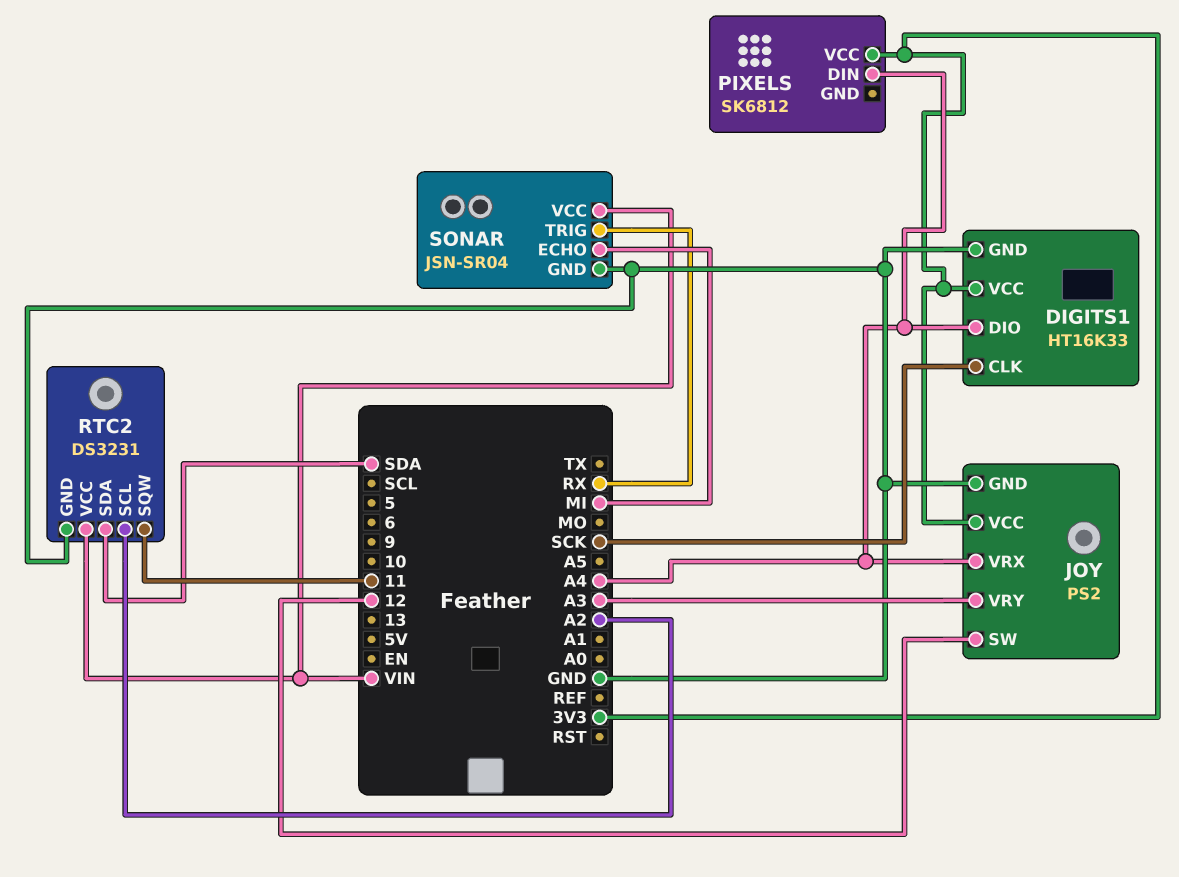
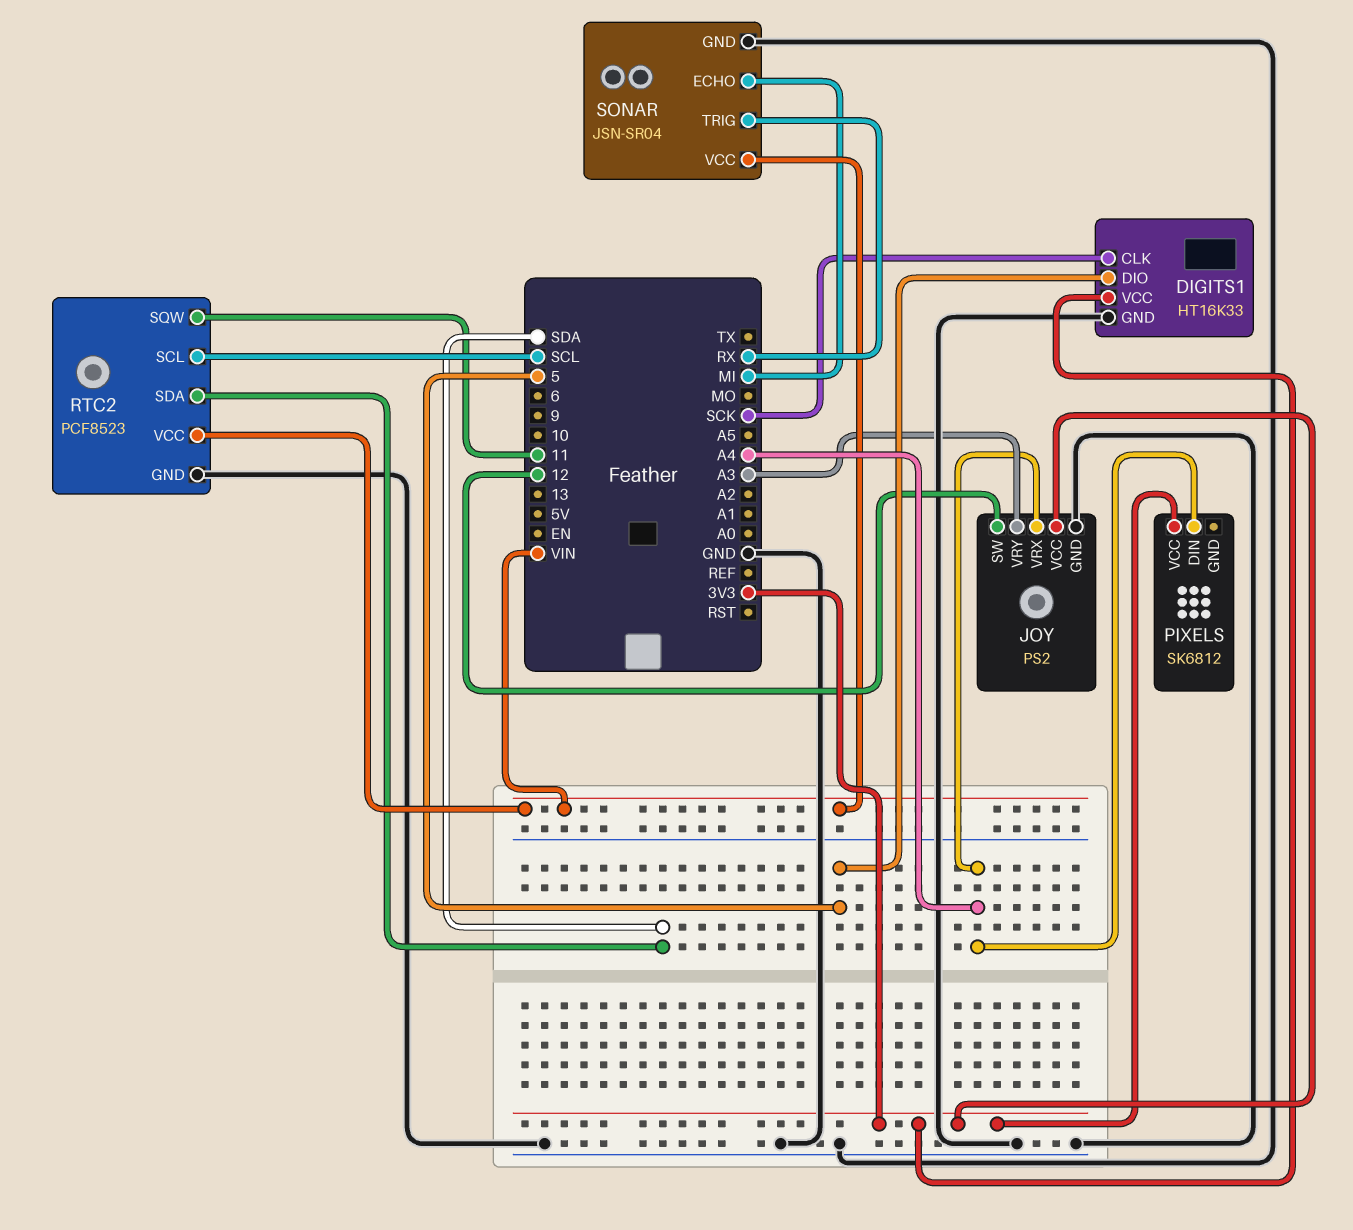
DIGITS1 pin DIO: A4 -> 5
RTC2: DS3231 -> PCF8523
RTC2 pin SCL: A2 -> SCL

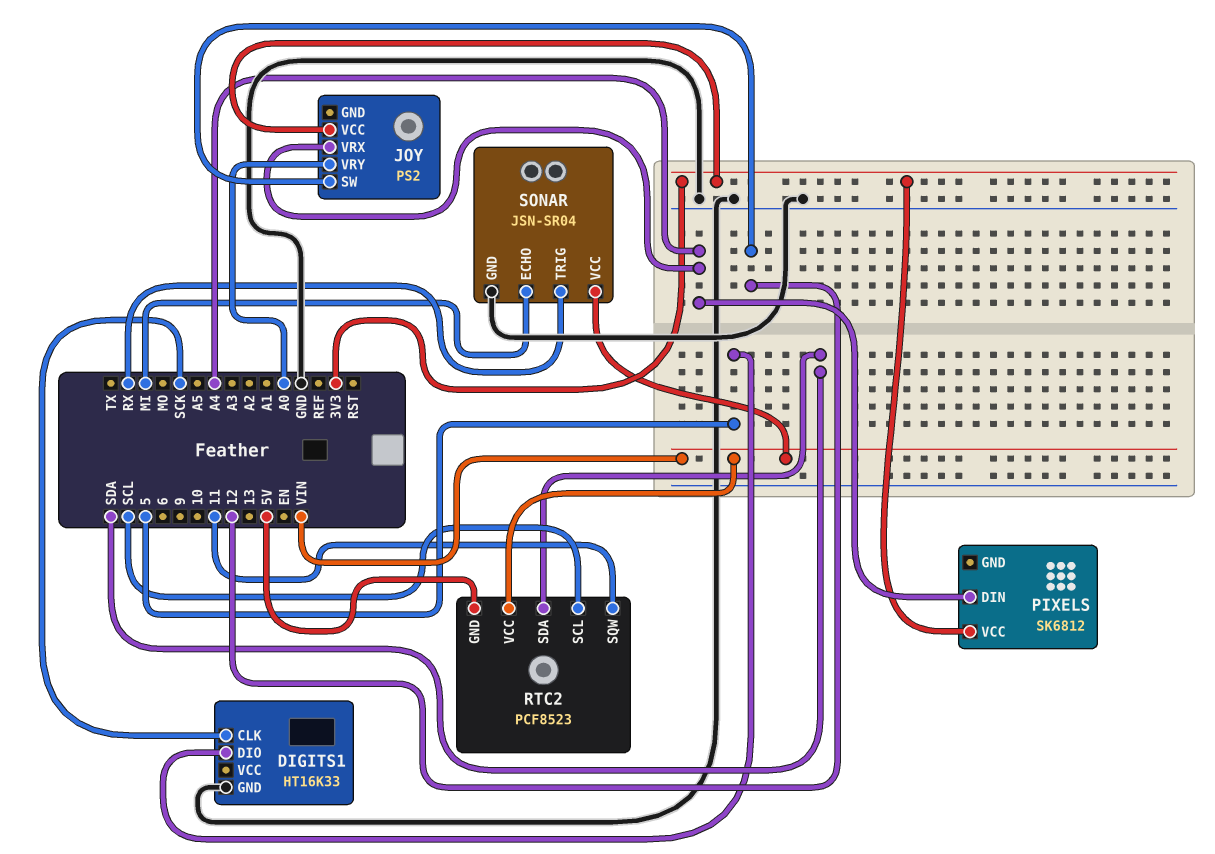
DIGITS1 pin VCC: 3V3 -> none
JOY pin GND: GND -> none
JOY pin VRY: A3 -> A0
RTC2 pin GND: GND -> 5V

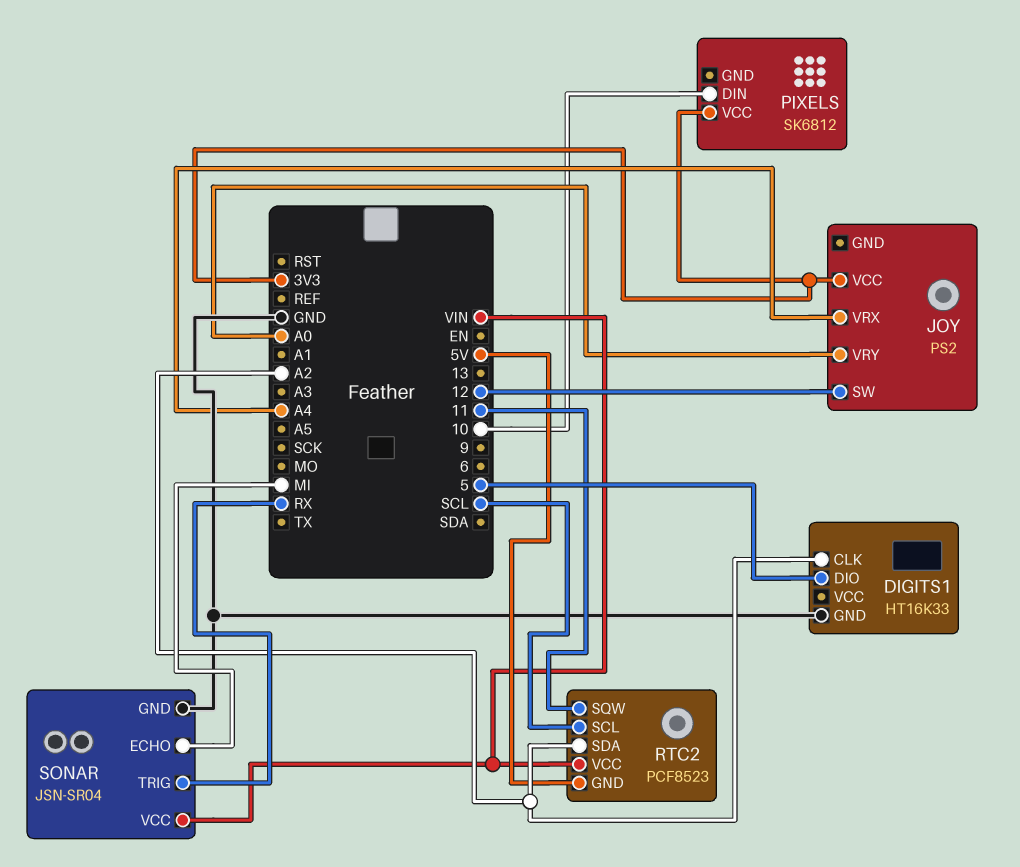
DIGITS1 pin CLK: SCK -> A2
PIXELS pin DIN: A4 -> 10
RTC2 pin SDA: SDA -> A2

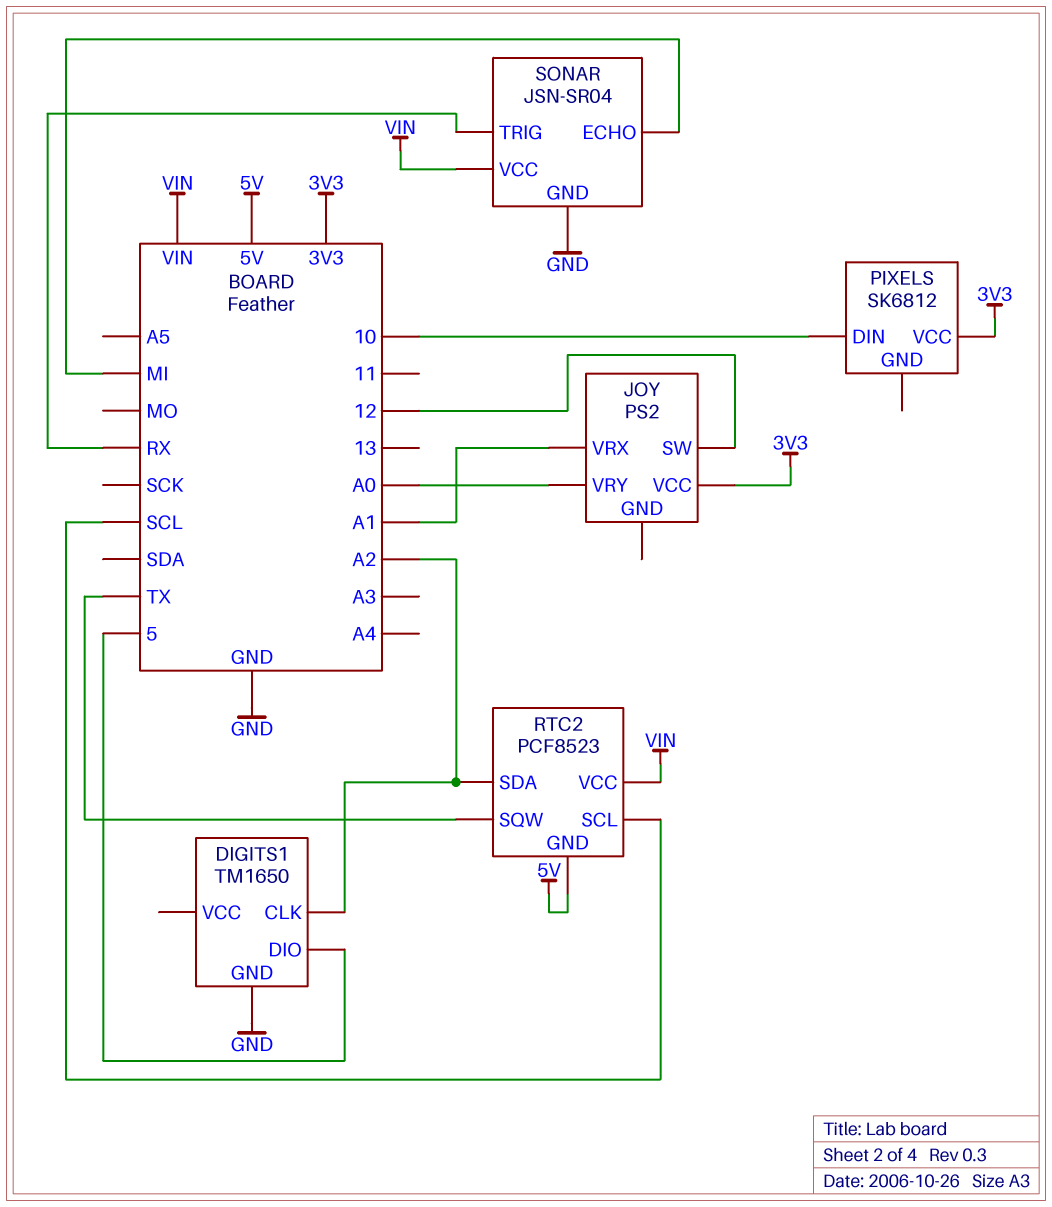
DIGITS1: HT16K33 -> TM1650
JOY pin VRX: A4 -> A1
RTC2 pin SQW: 11 -> TX

